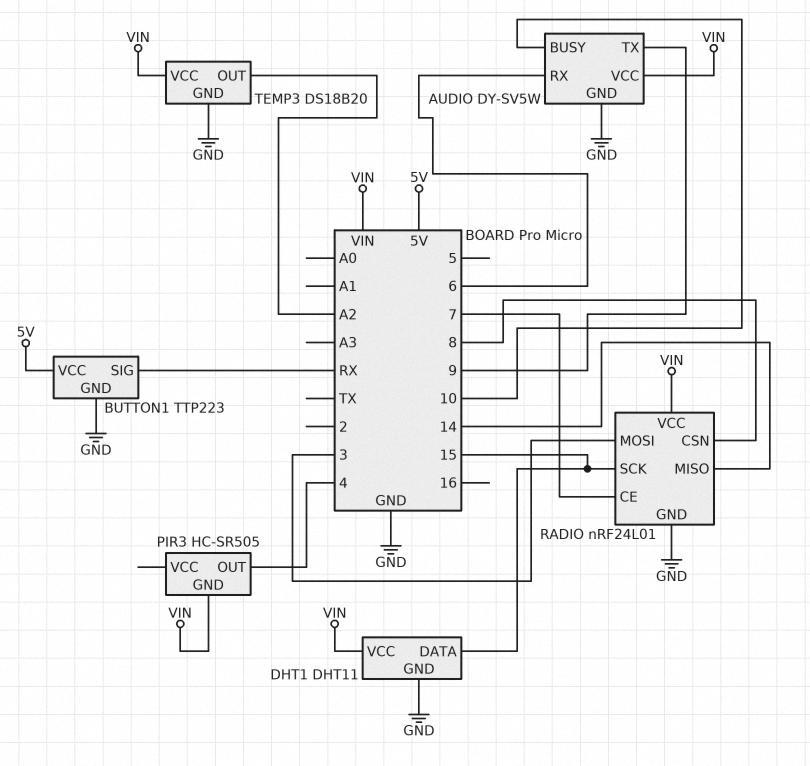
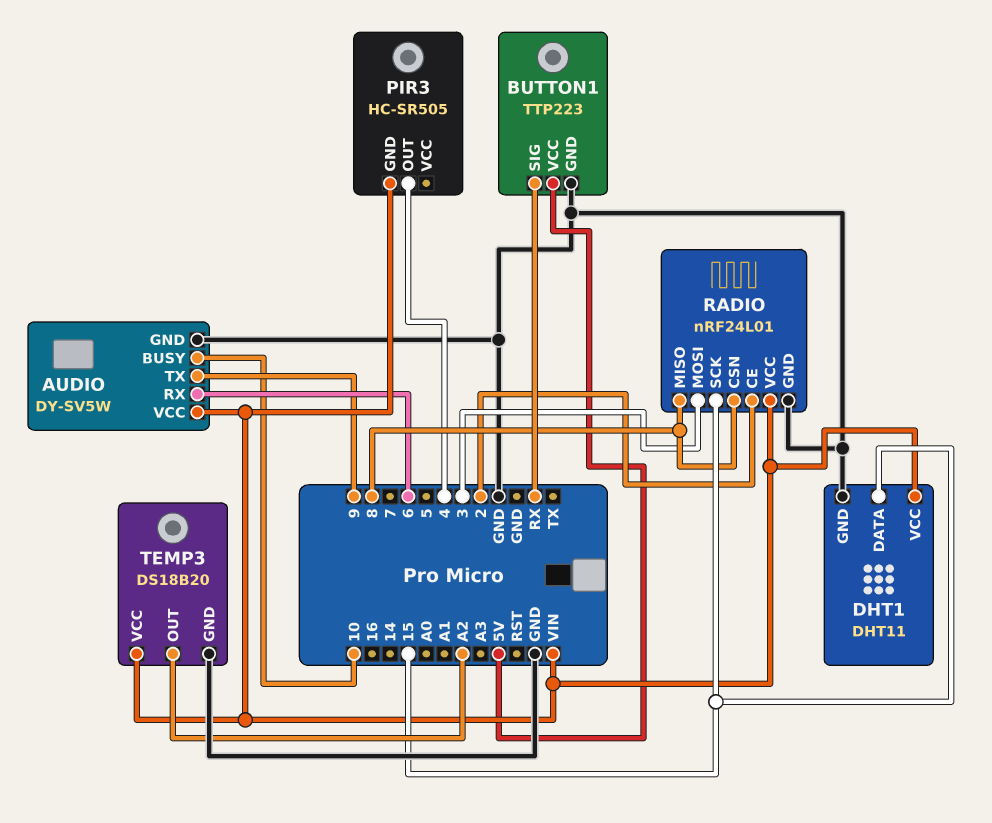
RADIO pin CE: 7 -> 2
RADIO pin MISO: 14 -> 8

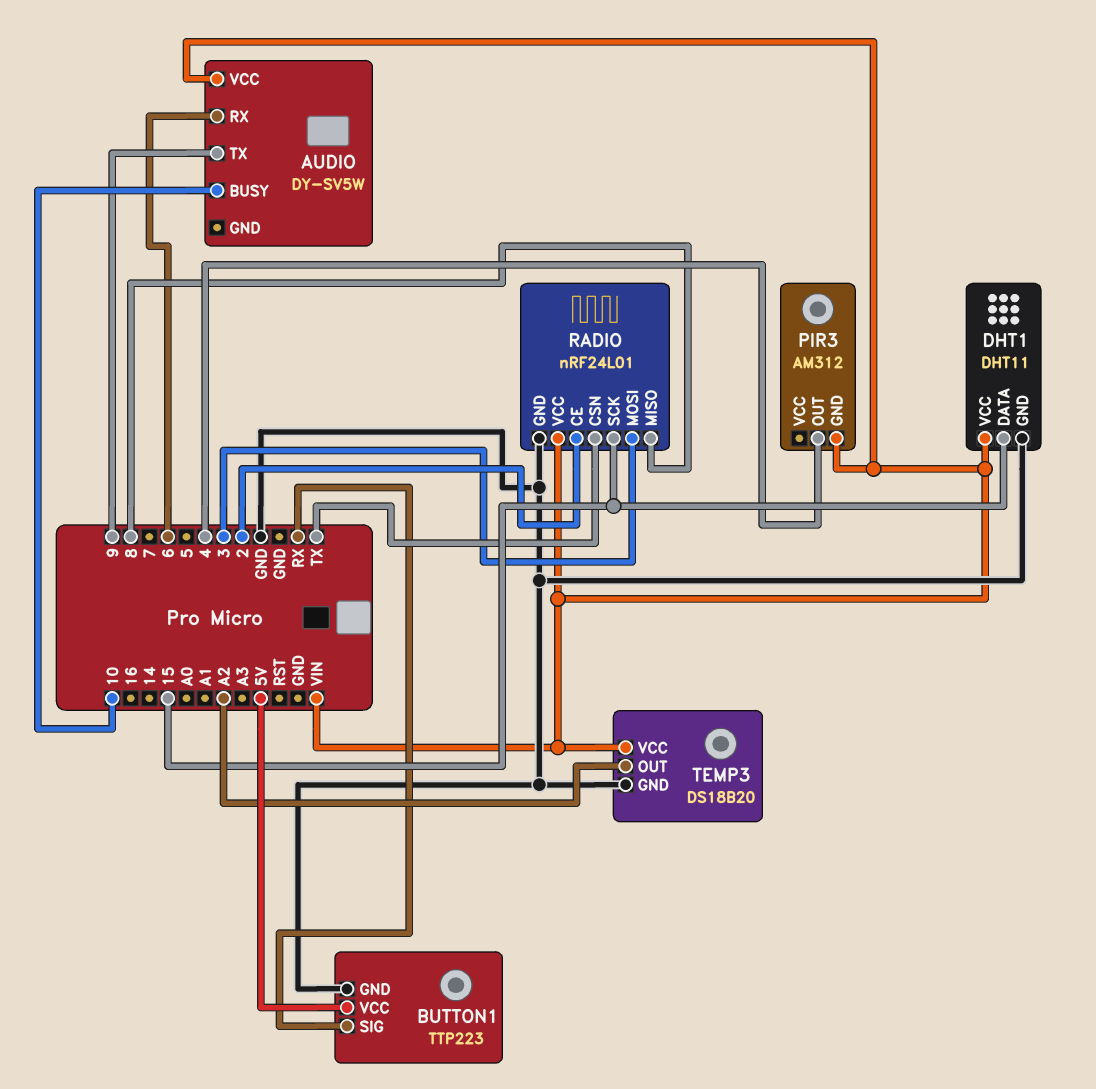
AUDIO pin GND: GND -> none
PIR3: HC-SR505 -> AM312
RADIO pin CSN: 8 -> TX

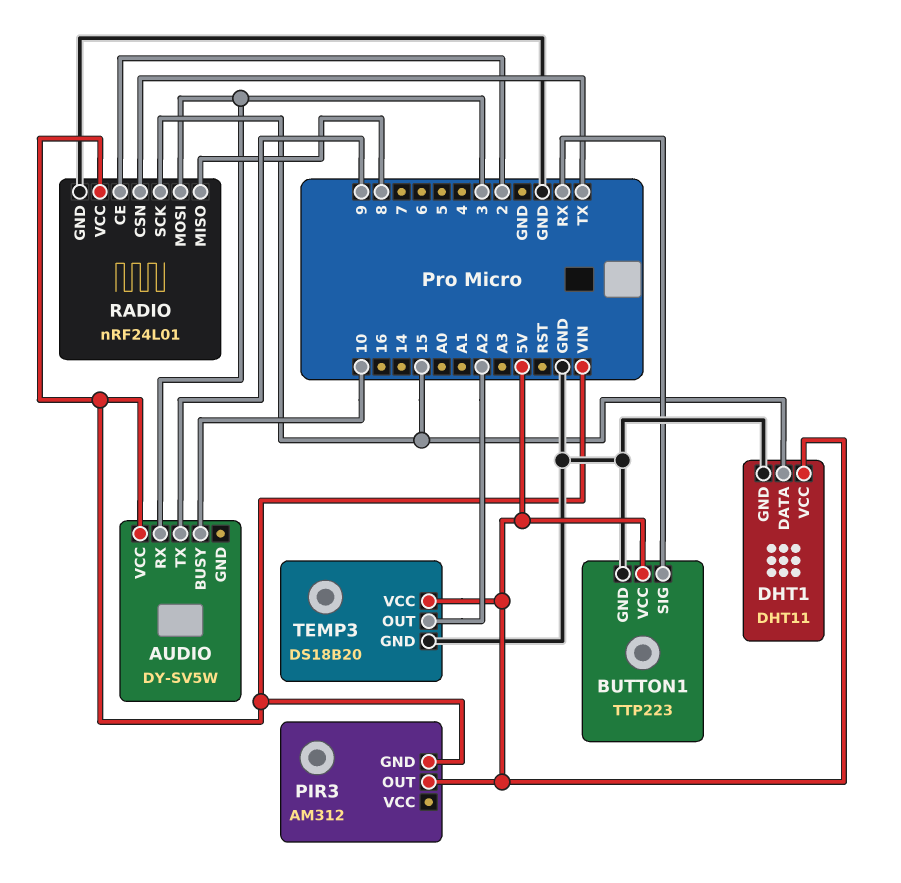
AUDIO pin RX: 6 -> 3
DHT1 pin VCC: VIN -> 5V
PIR3 pin OUT: 4 -> 5V
TEMP3 pin VCC: VIN -> 5V

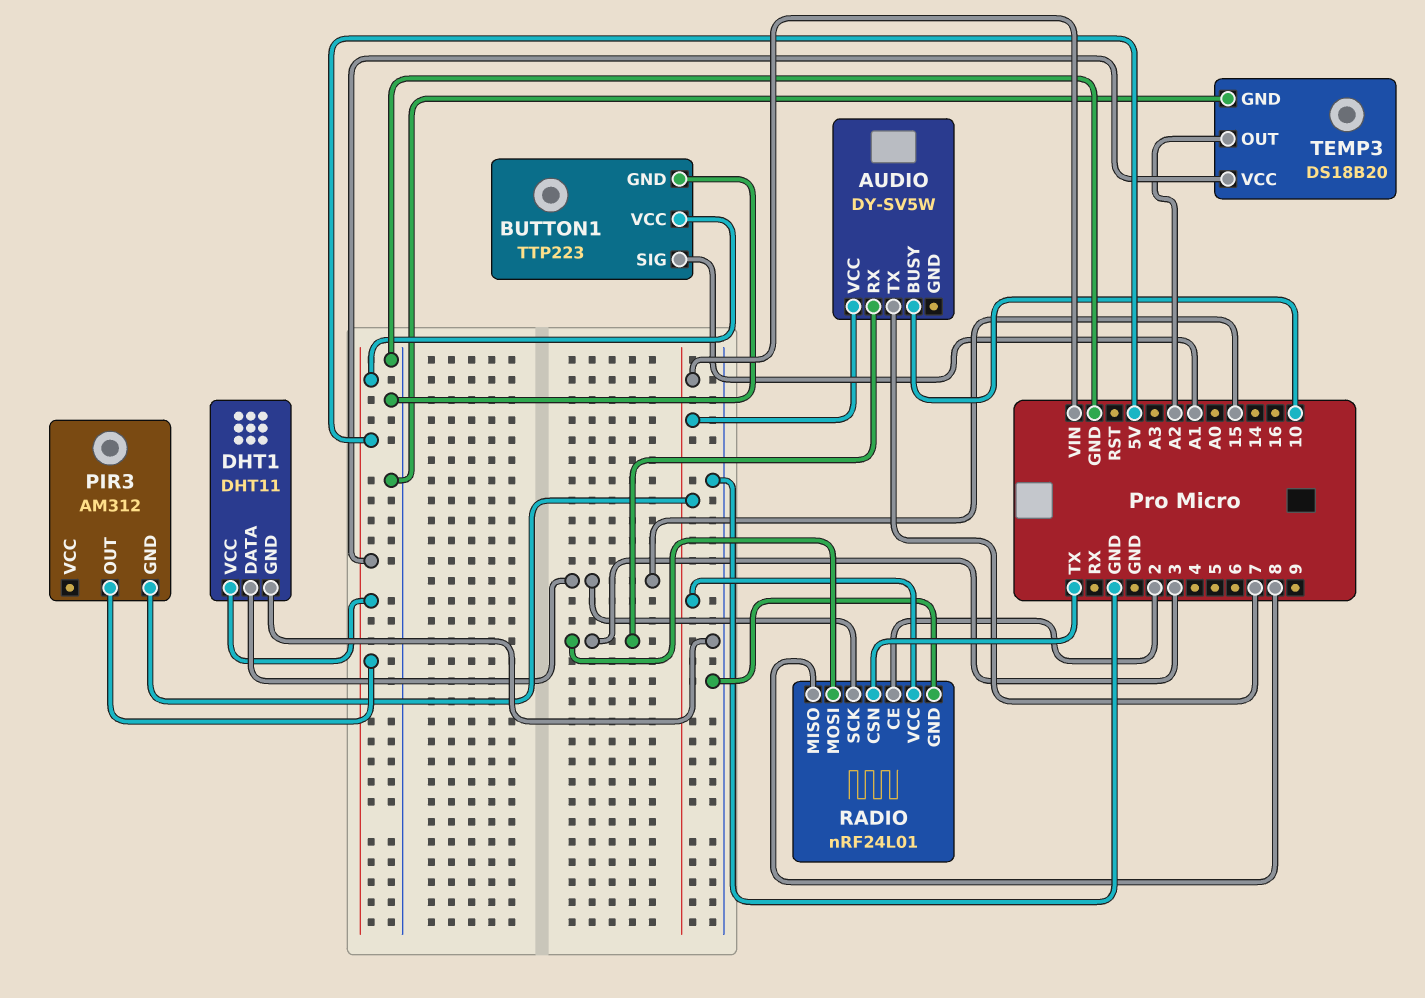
AUDIO pin TX: 9 -> 7
BUTTON1 pin SIG: RX -> A1

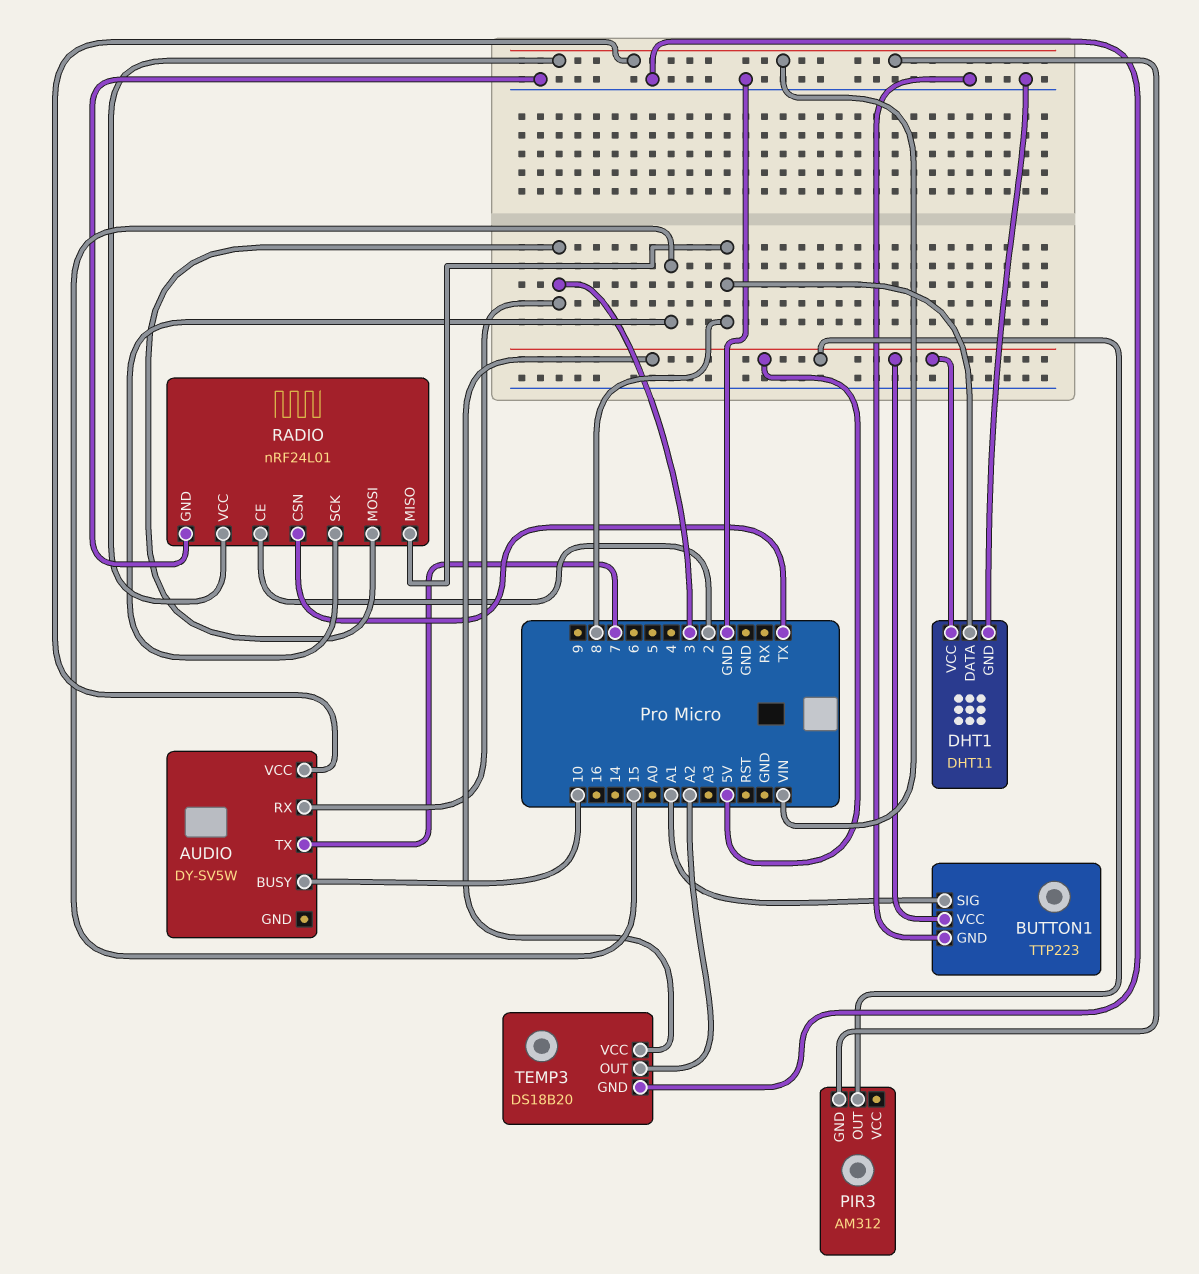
DHT1 pin DATA: 15 -> 8

